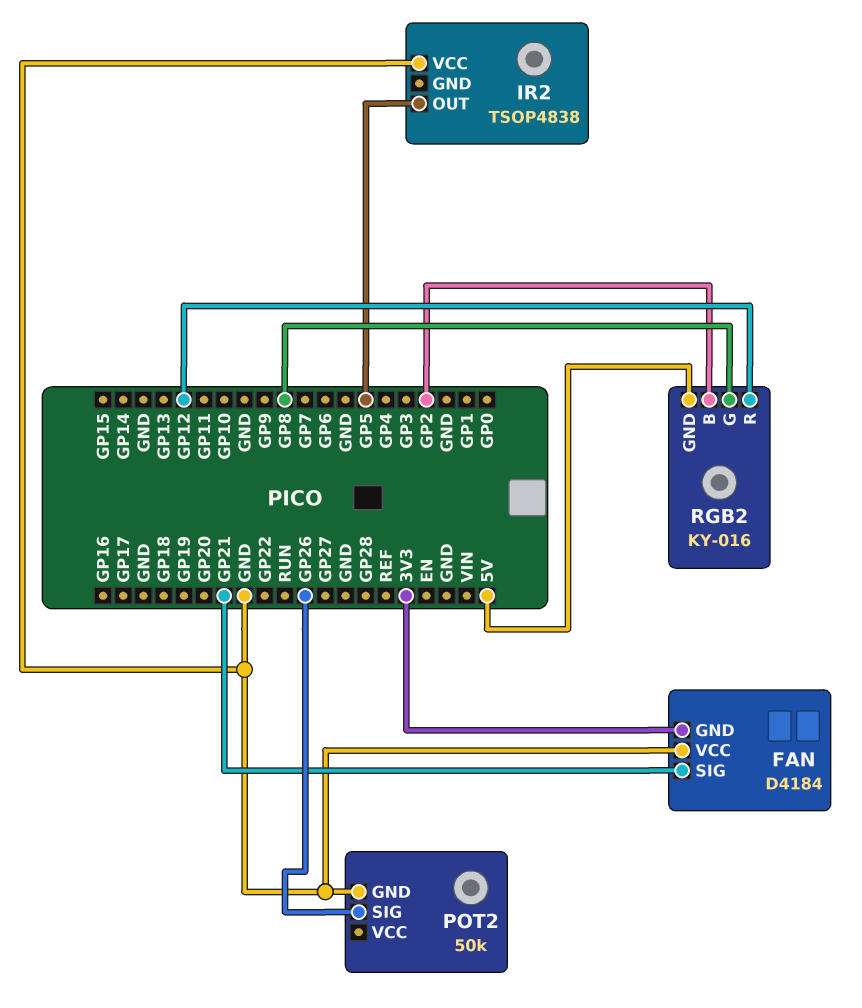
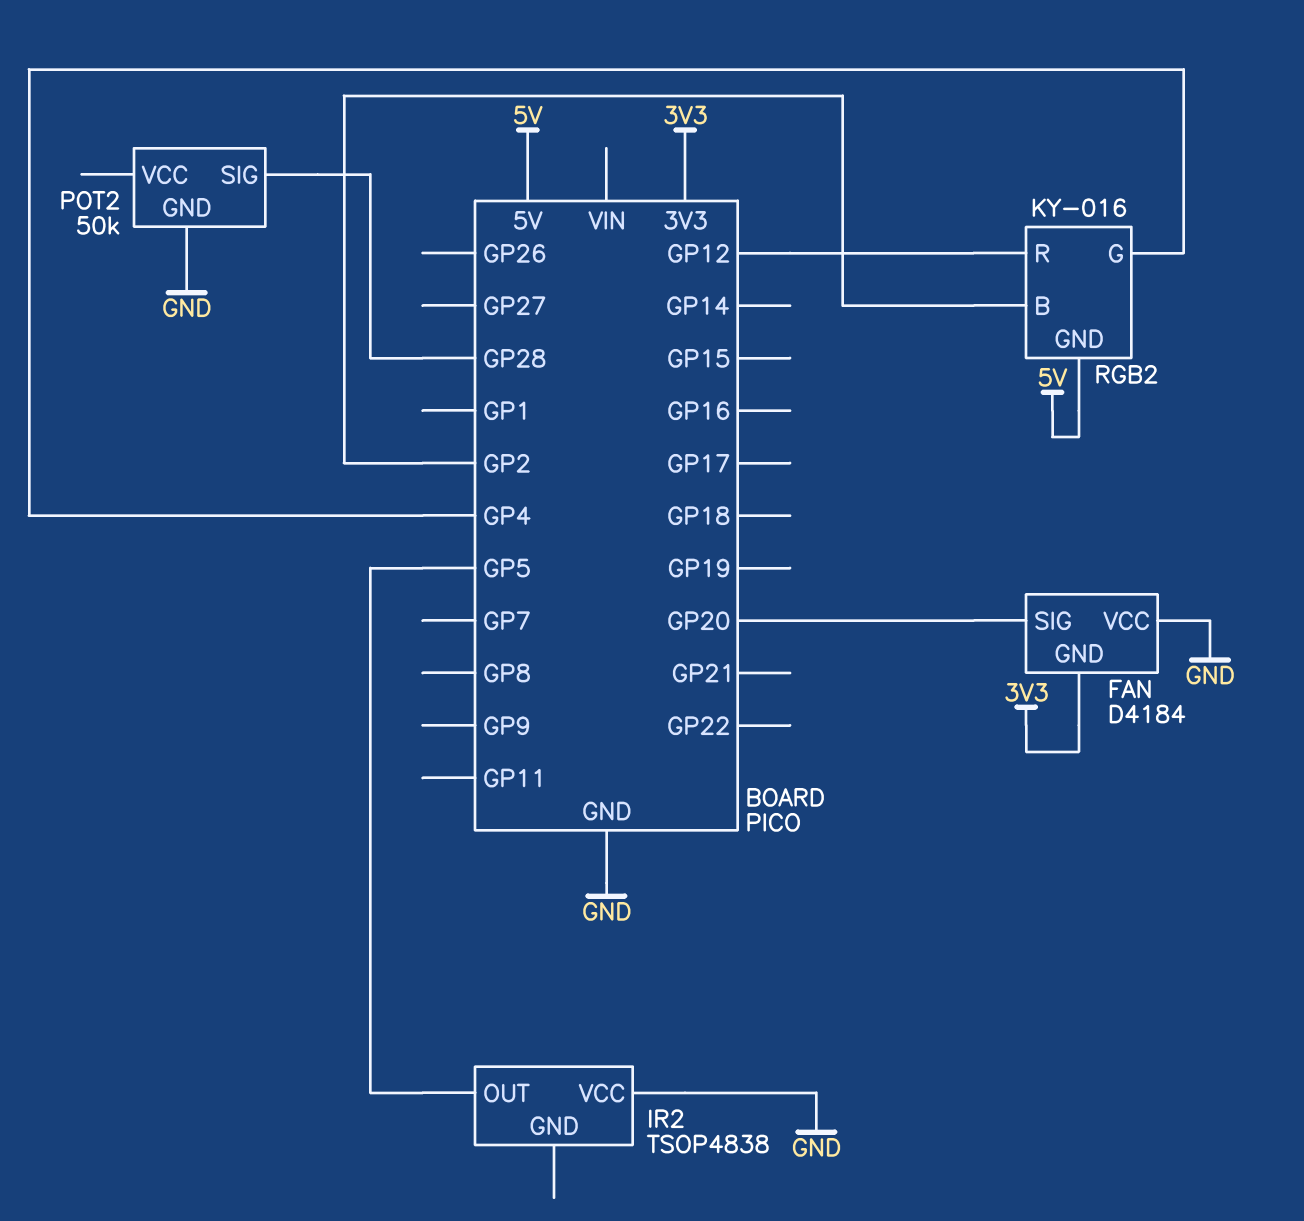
FAN pin SIG: GP21 -> GP20
POT2 pin SIG: GP26 -> GP28
RGB2 pin G: GP8 -> GP4

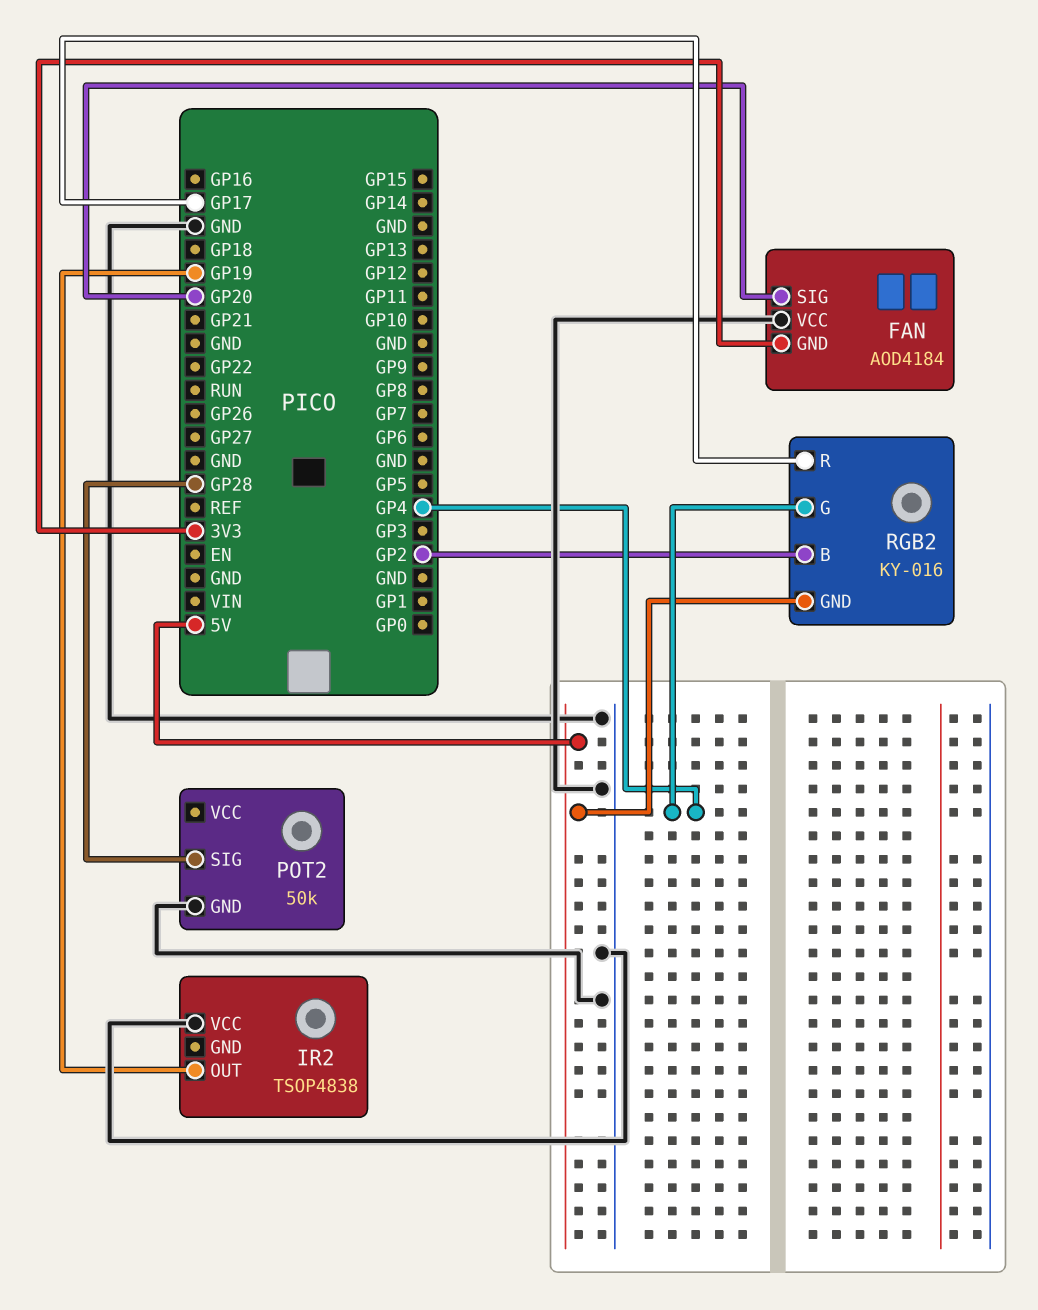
FAN: D4184 -> AOD4184
IR2 pin OUT: GP5 -> GP19
RGB2 pin R: GP12 -> GP17

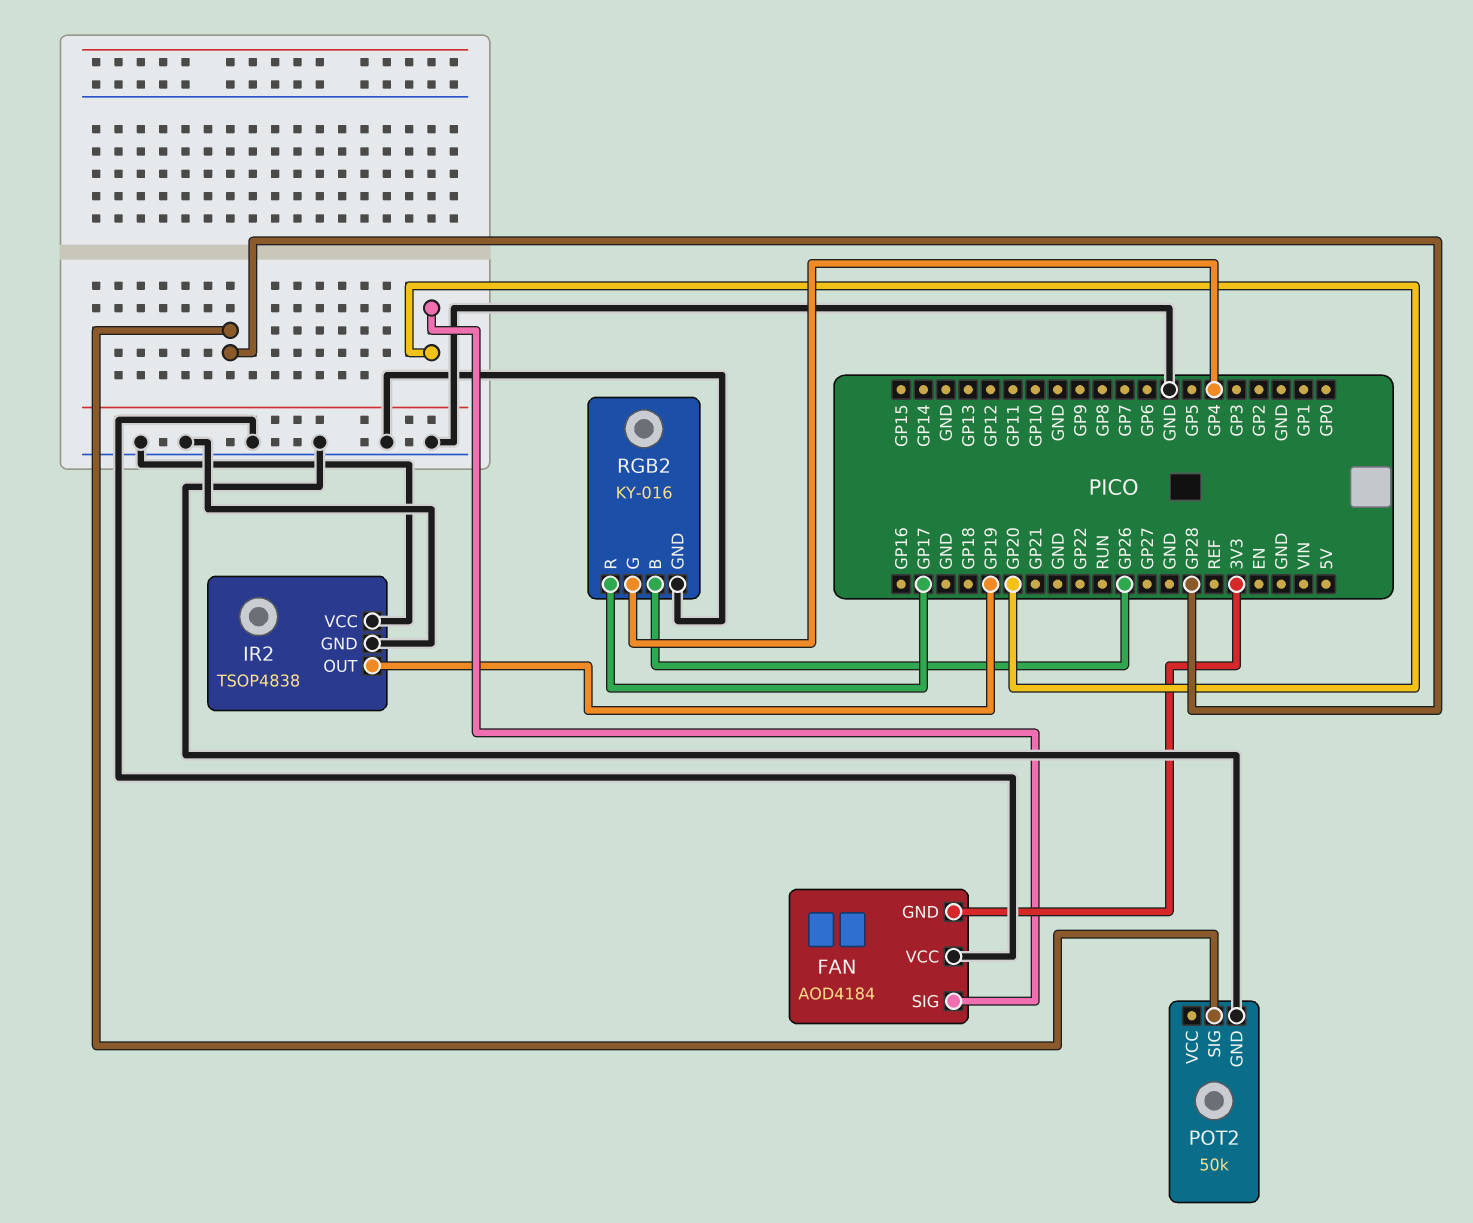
IR2 pin GND: none -> GND
RGB2 pin B: GP2 -> GP26
RGB2 pin GND: 5V -> GND

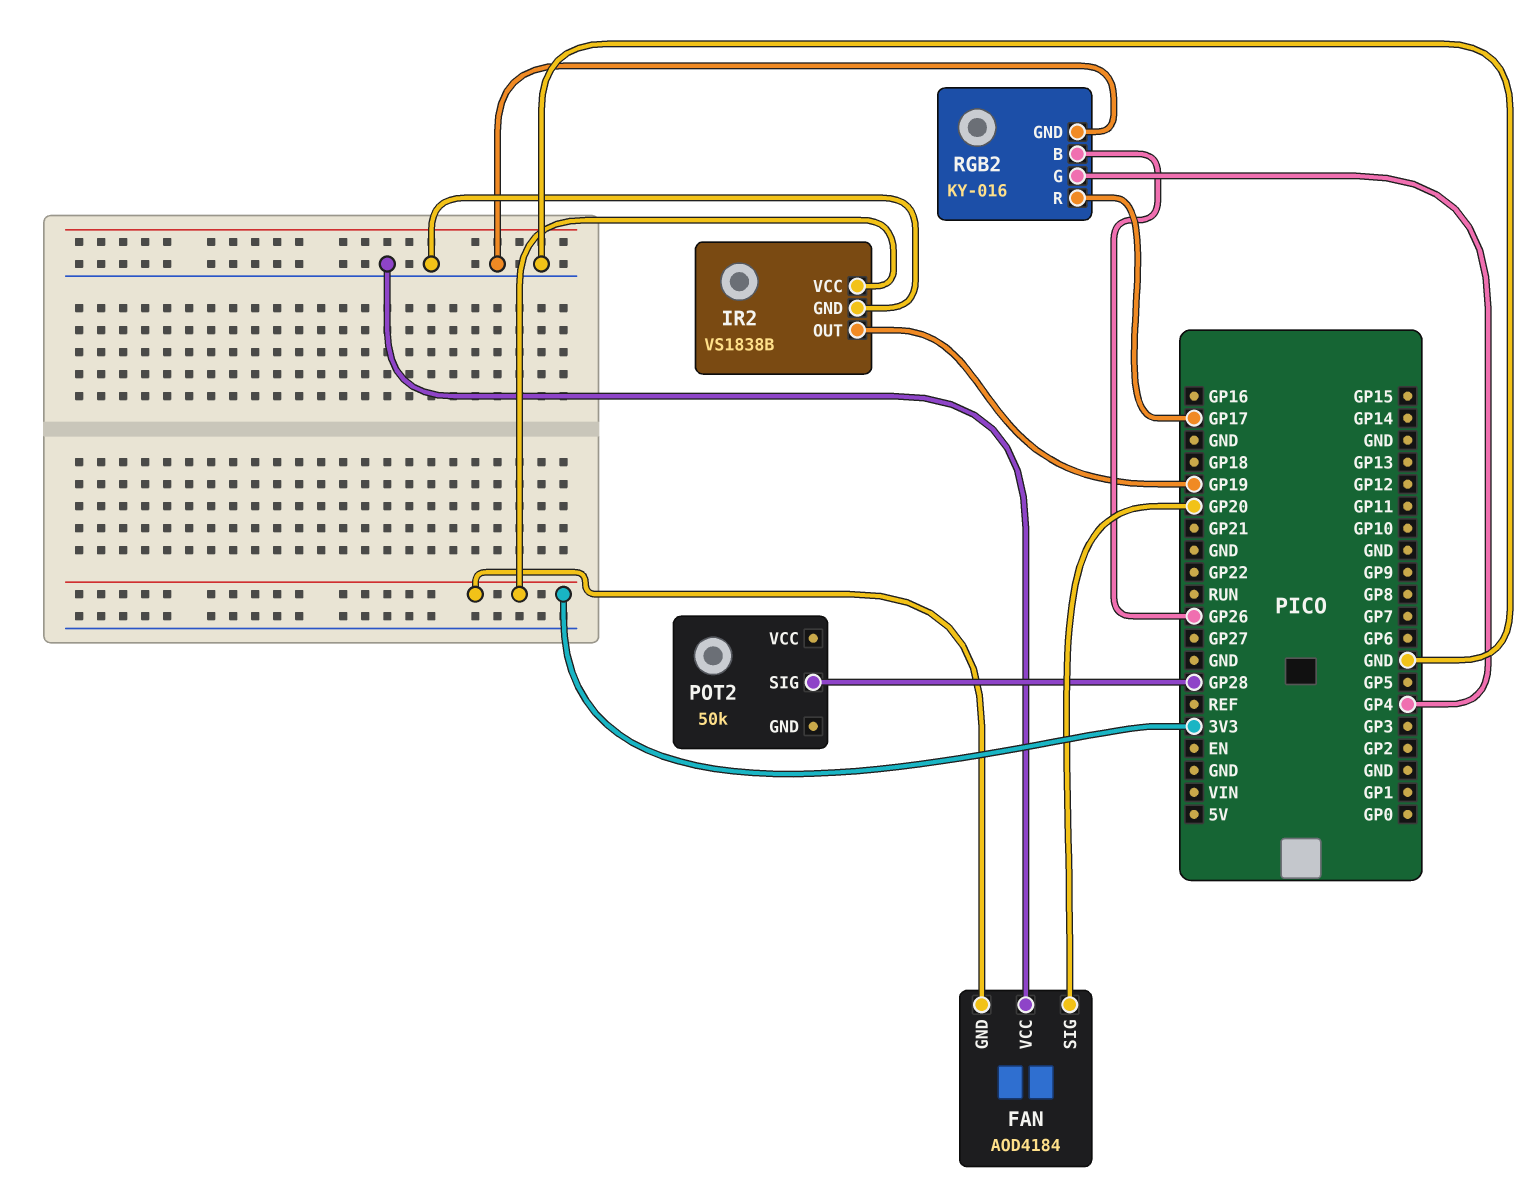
IR2: TSOP4838 -> VS1838B
IR2 pin VCC: GND -> 3V3
POT2 pin GND: GND -> none

